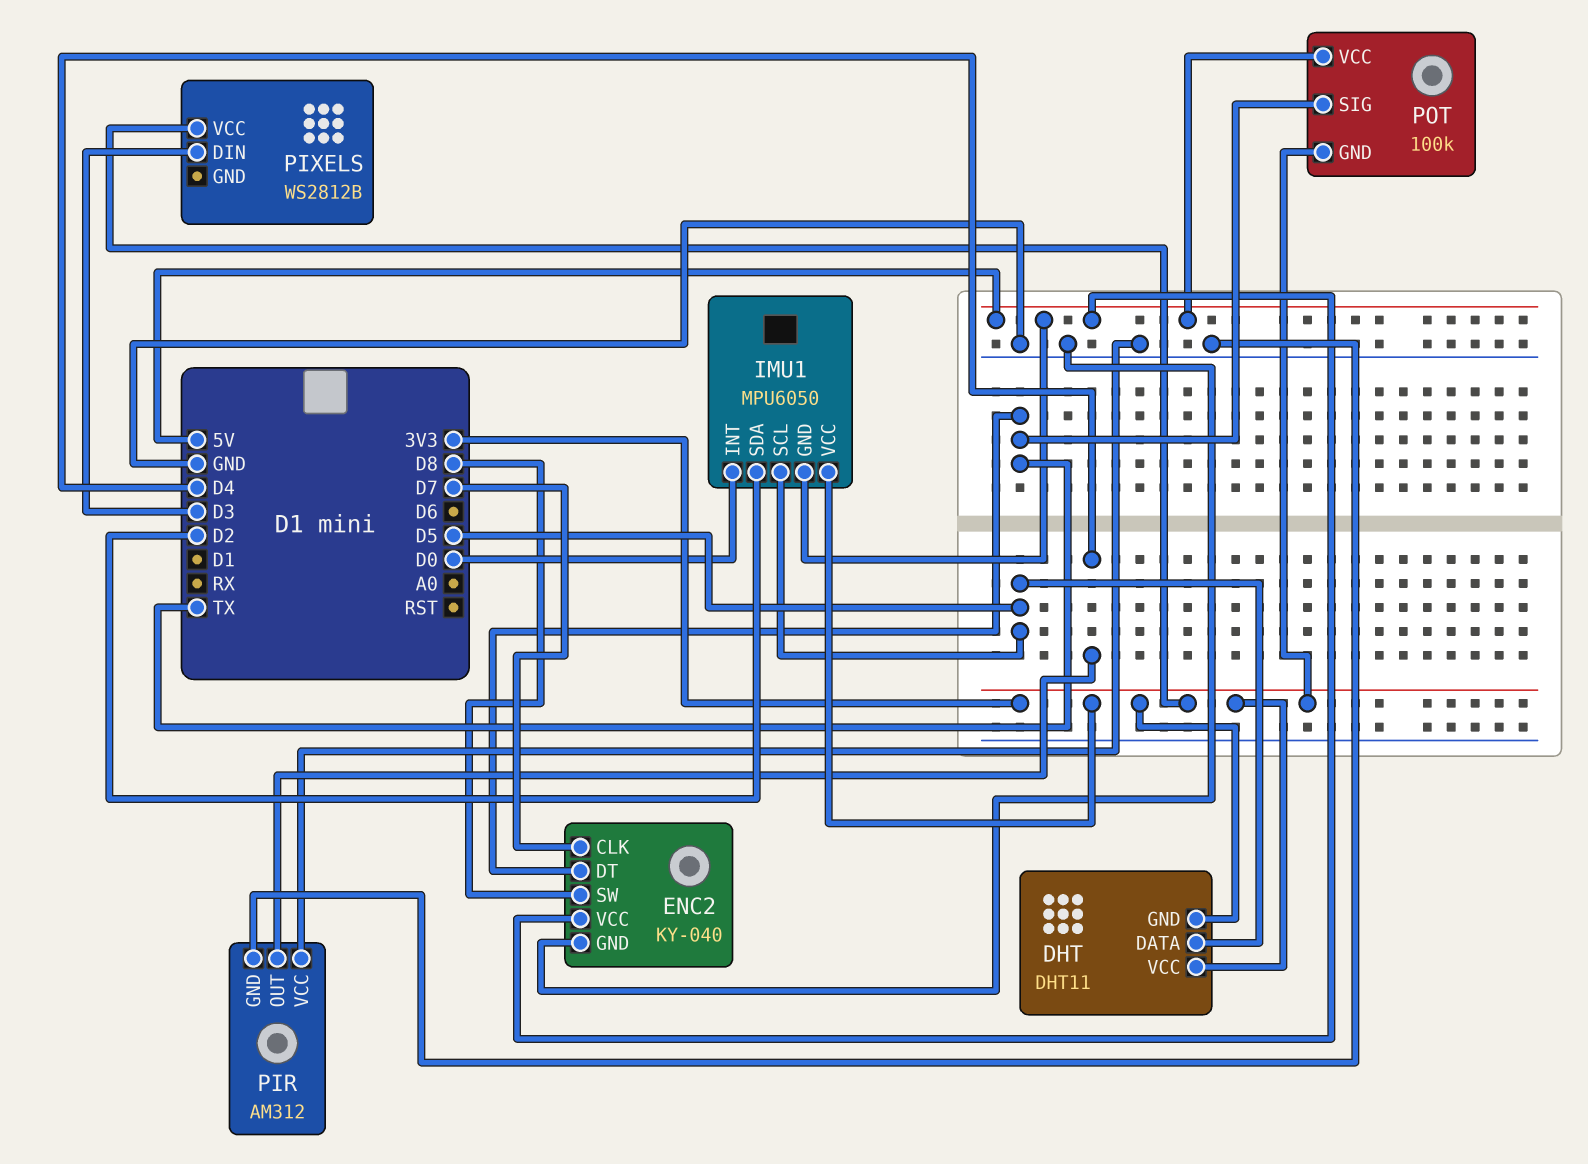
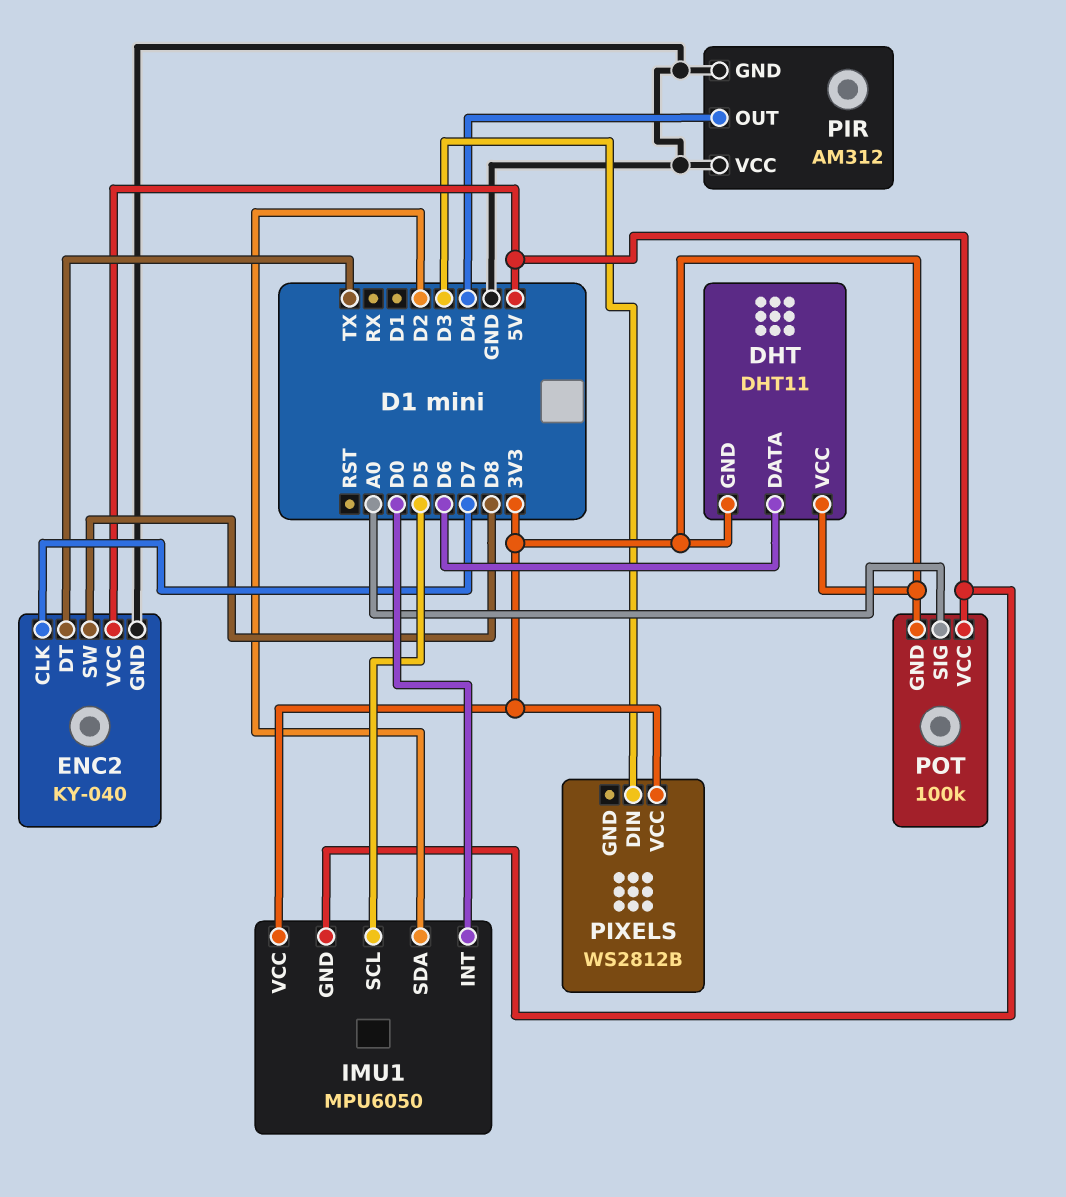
DHT pin DATA: D5 -> D6
POT pin SIG: TX -> A0

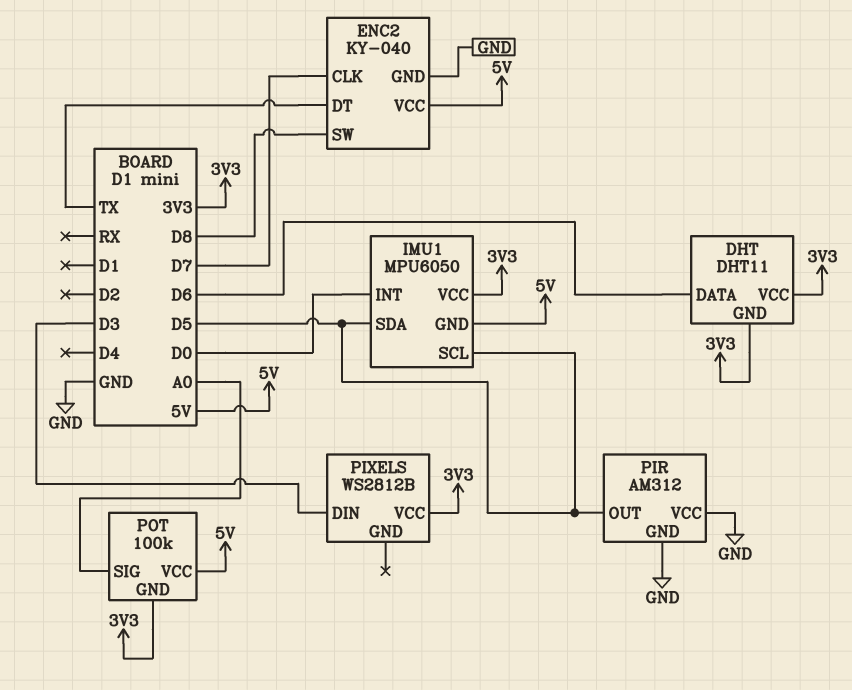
IMU1 pin SDA: D2 -> D5
PIR pin OUT: D4 -> D5

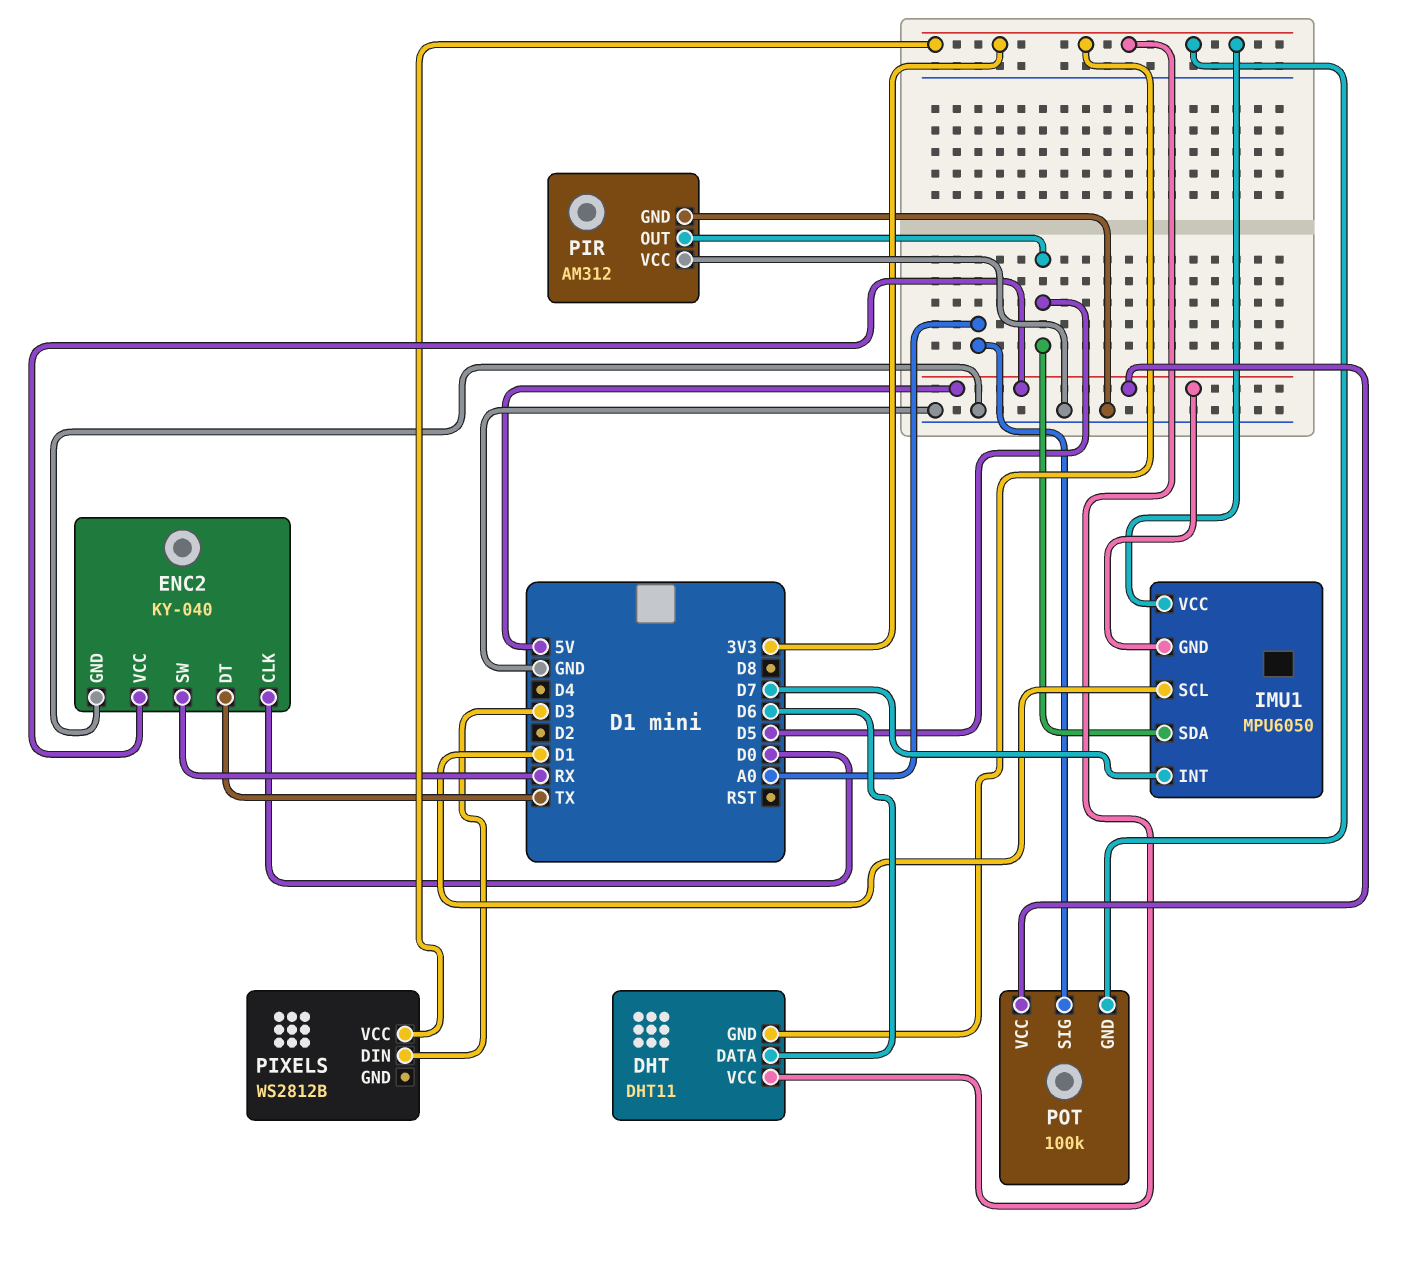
ENC2 pin CLK: D7 -> D0
ENC2 pin SW: D8 -> RX
IMU1 pin INT: D0 -> D7
IMU1 pin SCL: D5 -> D1

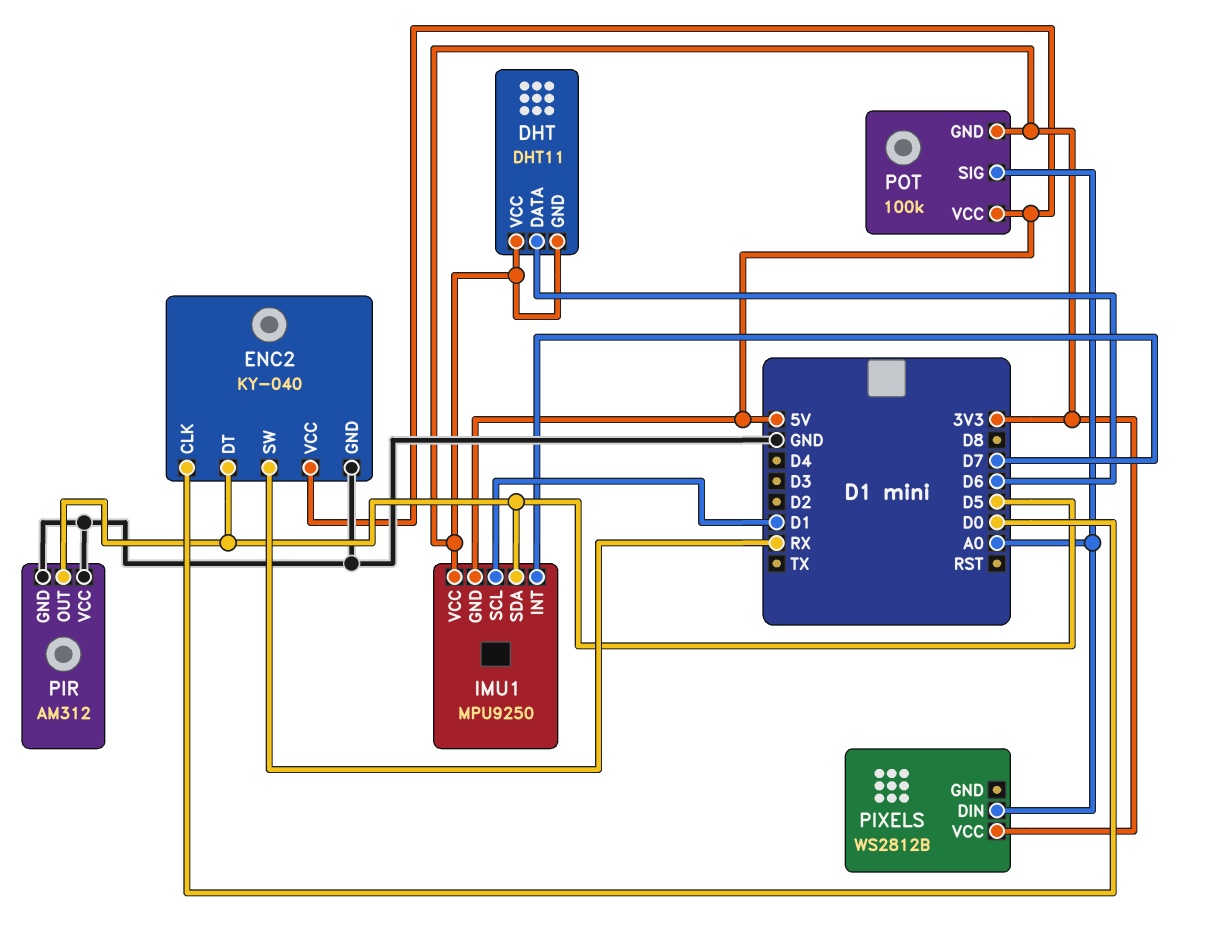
ENC2 pin DT: TX -> D5
IMU1: MPU6050 -> MPU9250
PIXELS pin DIN: D3 -> A0

